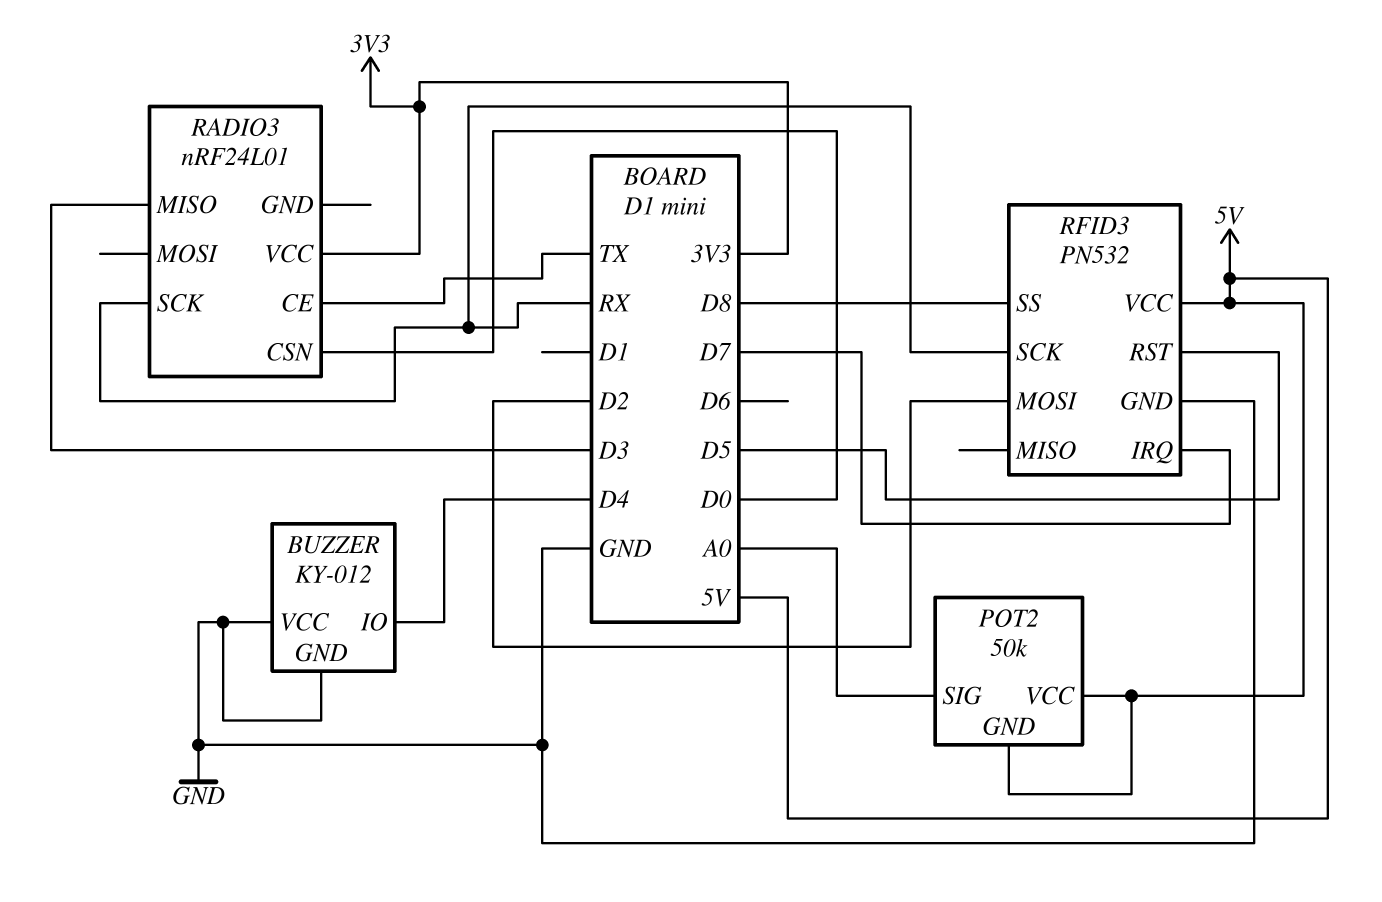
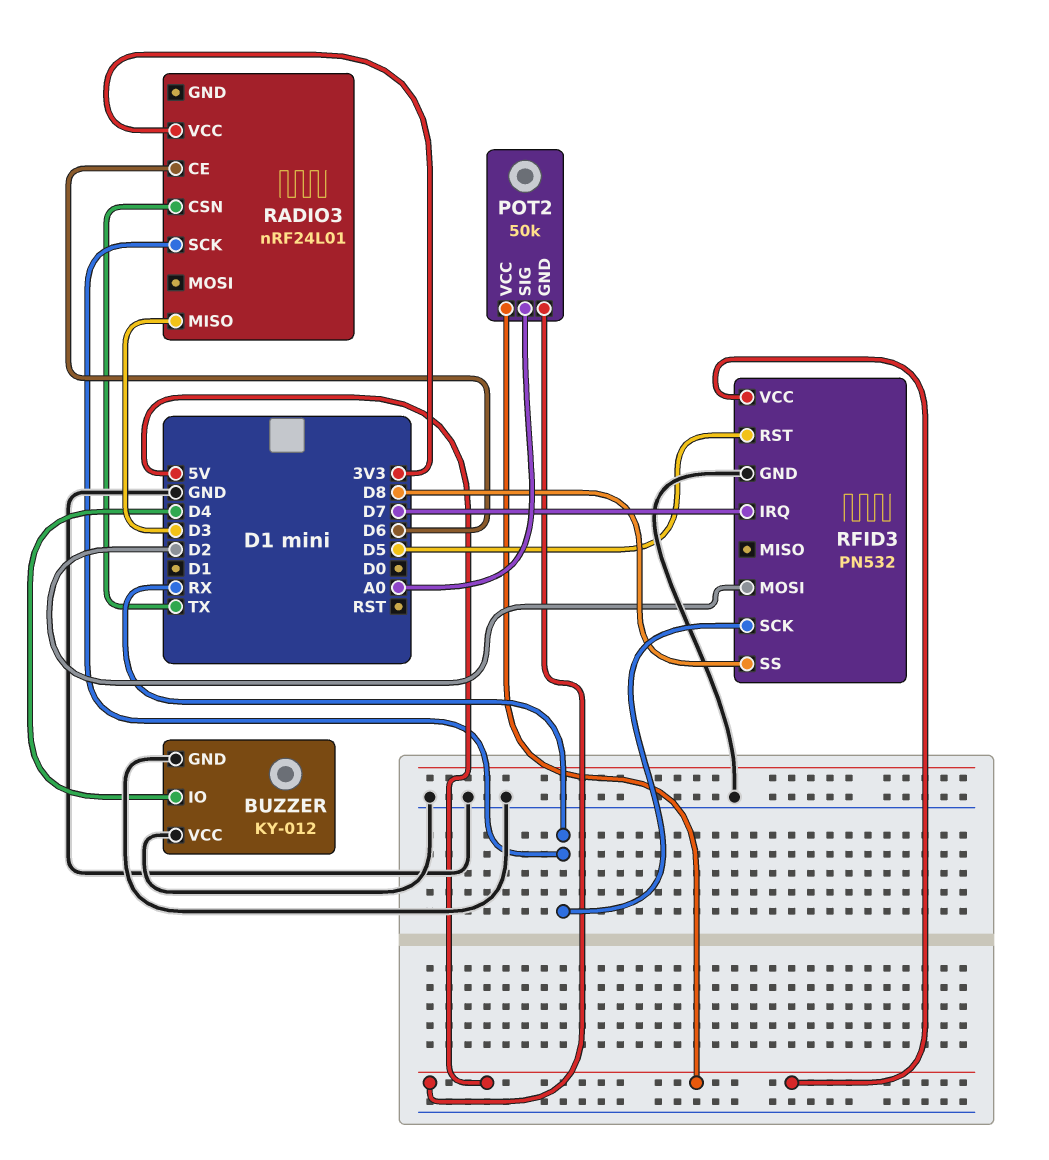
RADIO3 pin CE: TX -> D6
RADIO3 pin CSN: D0 -> TX

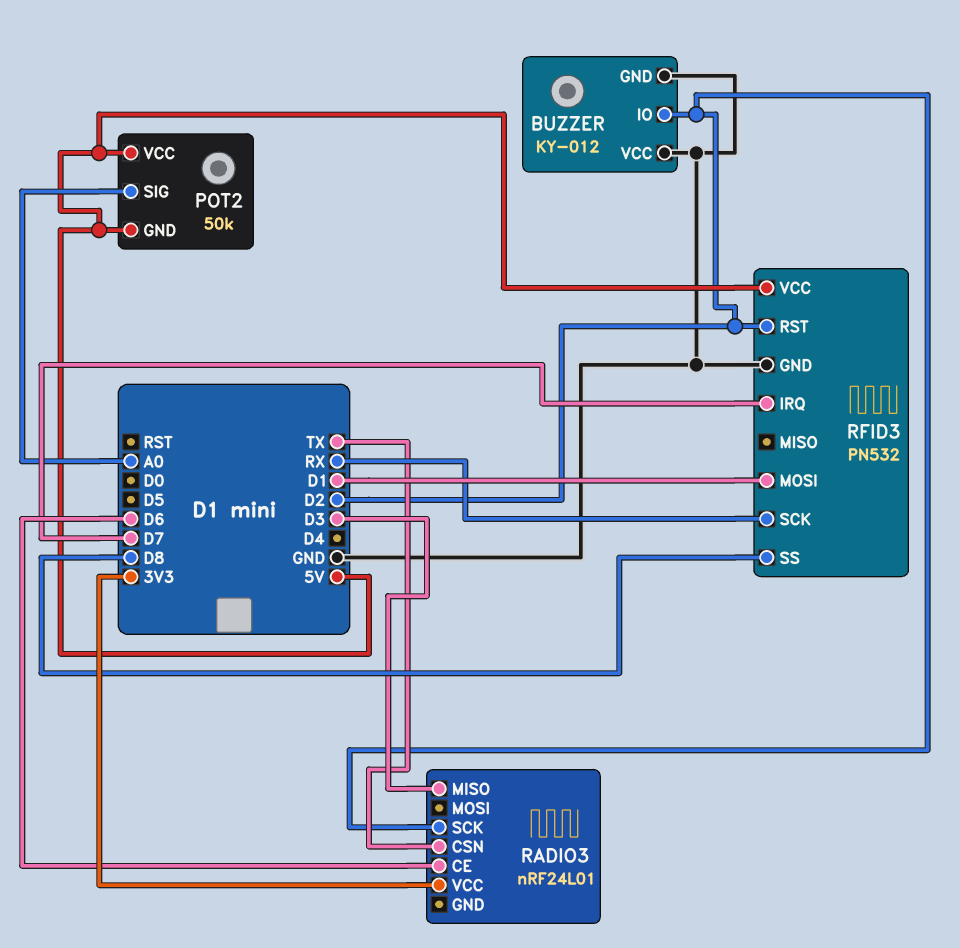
BUZZER pin IO: D4 -> D2
RADIO3 pin SCK: RX -> D2
RFID3 pin MOSI: D2 -> D1
RFID3 pin RST: D5 -> D2

